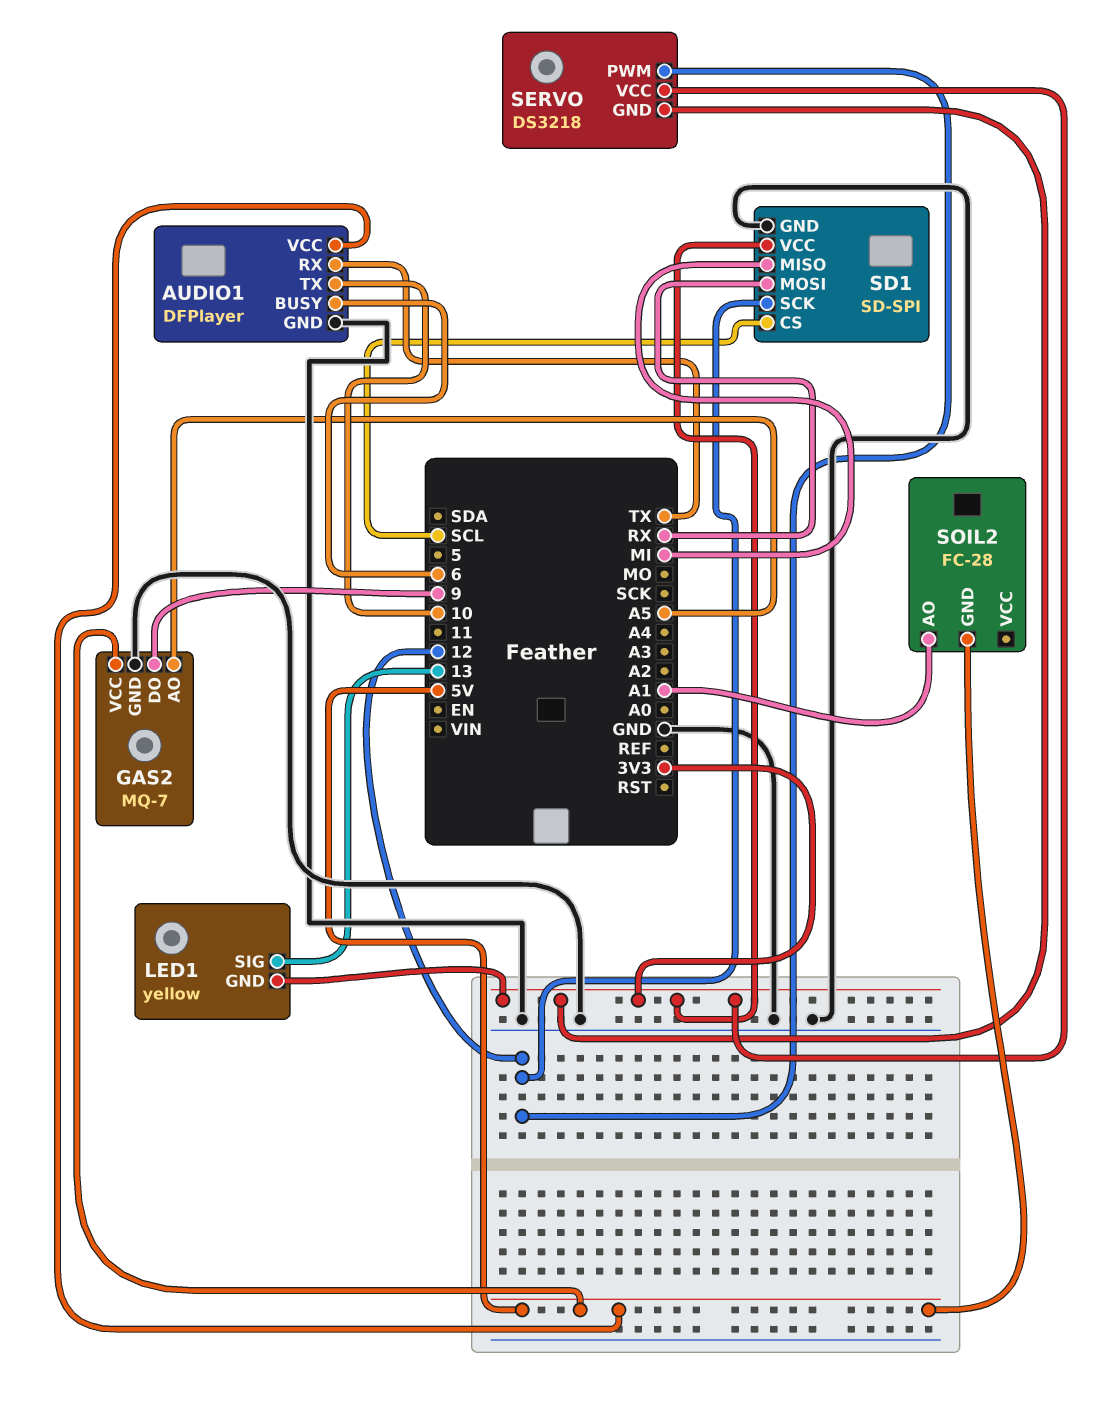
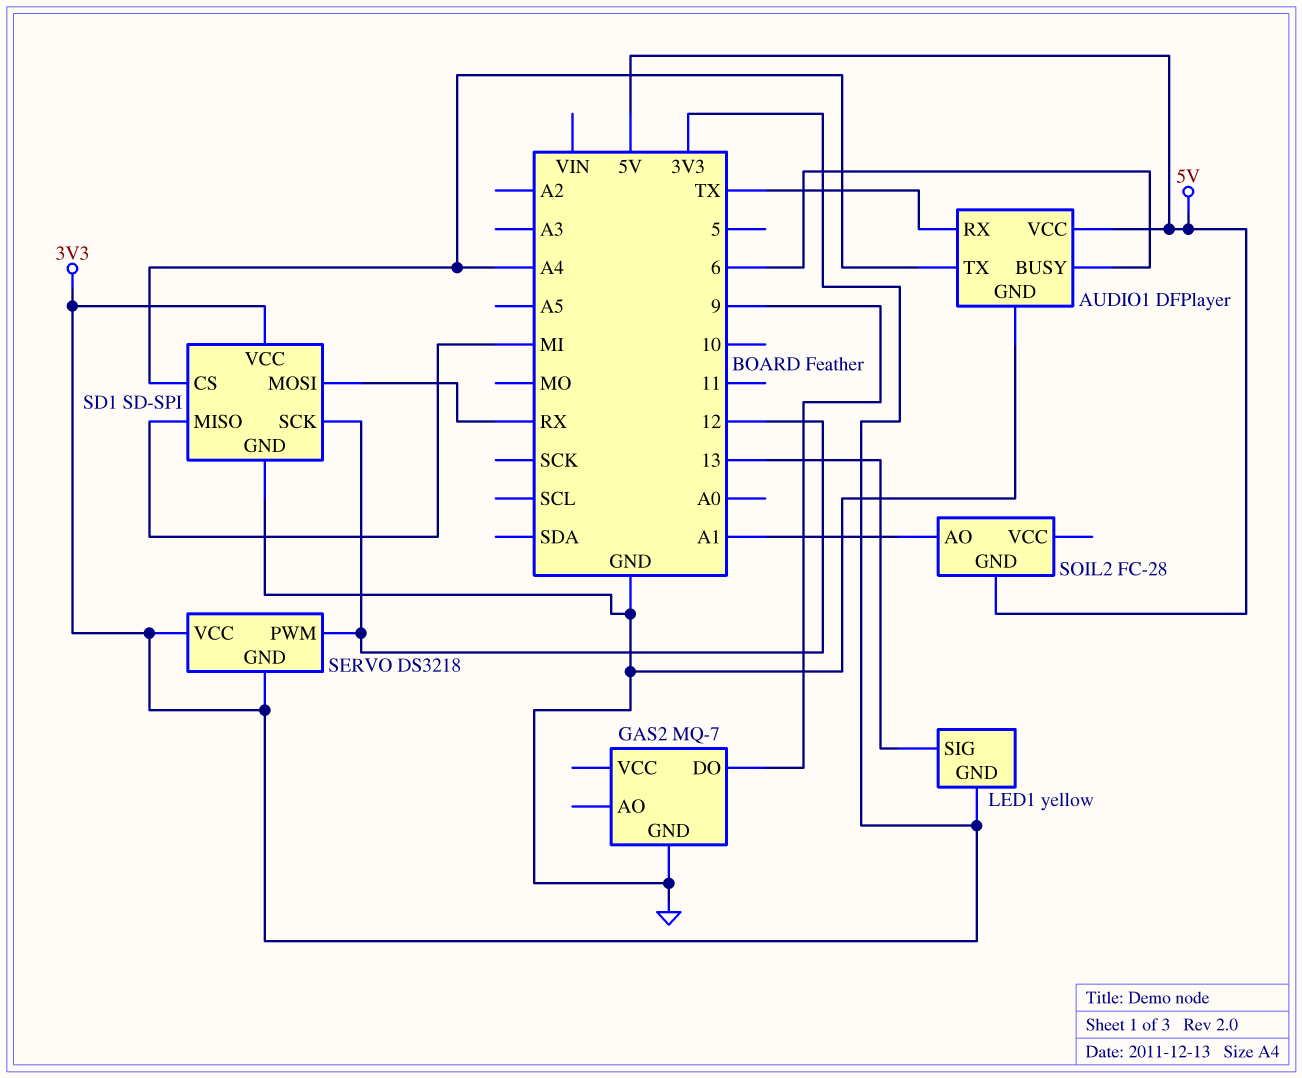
AUDIO1 pin TX: 10 -> A4
GAS2 pin AO: A5 -> none
GAS2 pin VCC: 5V -> none
SD1 pin CS: SCL -> A4

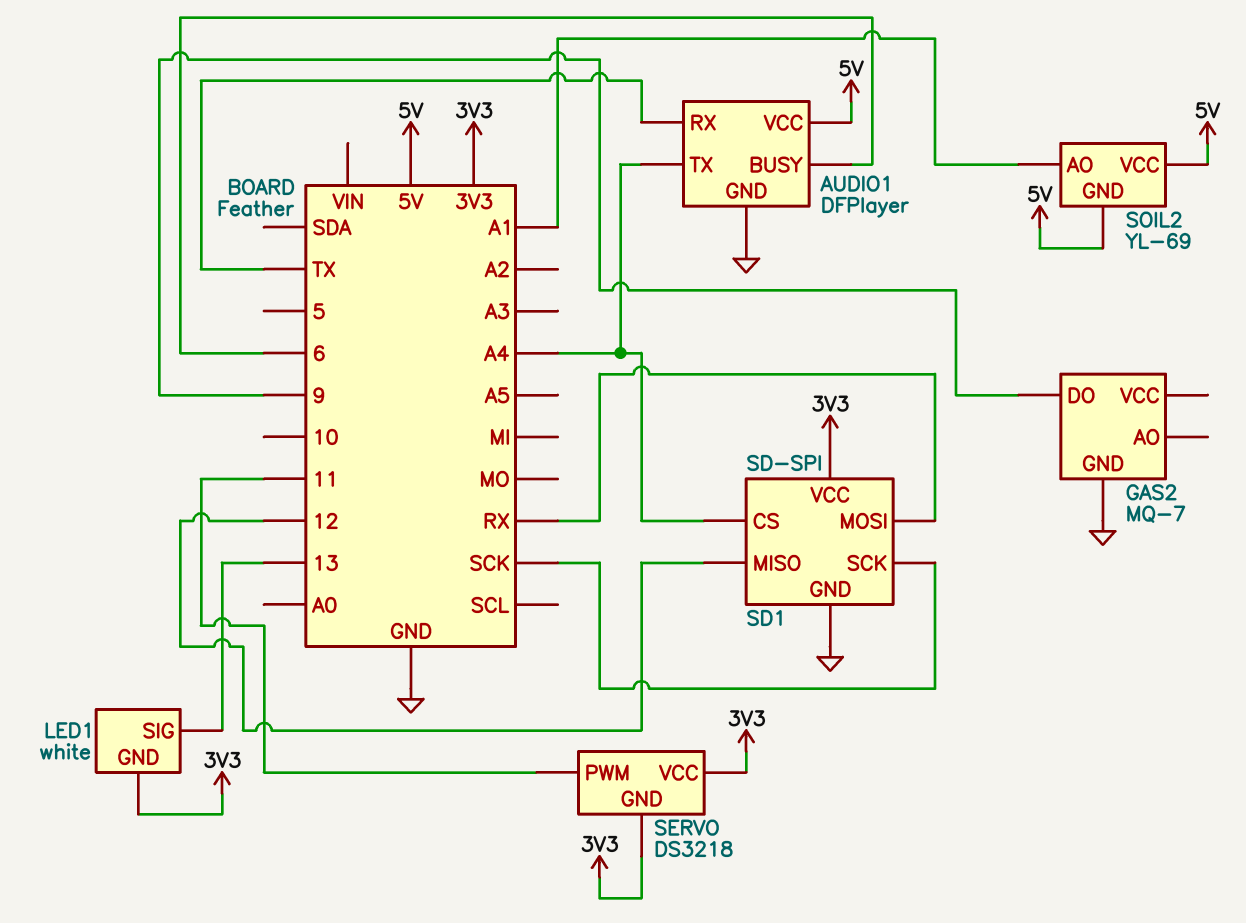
LED1: yellow -> white
SD1 pin MISO: MI -> 12
SD1 pin SCK: 12 -> SCK
SERVO pin PWM: 12 -> 11
SOIL2: FC-28 -> YL-69
SOIL2 pin VCC: none -> 5V

